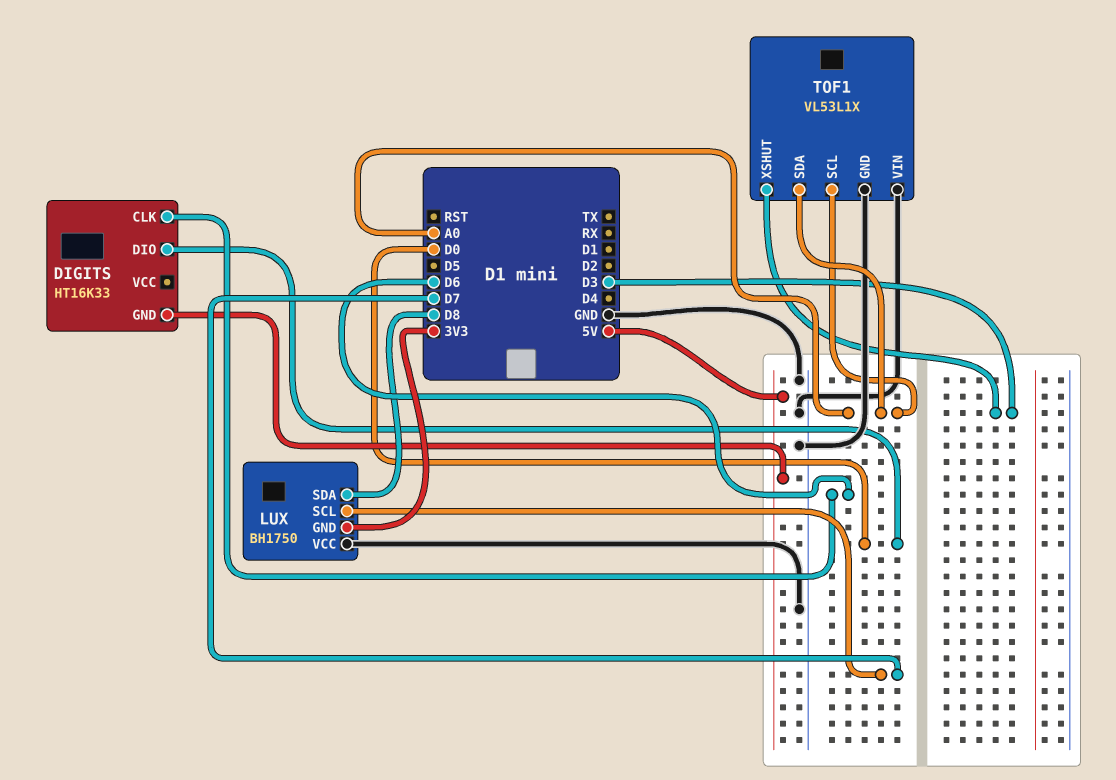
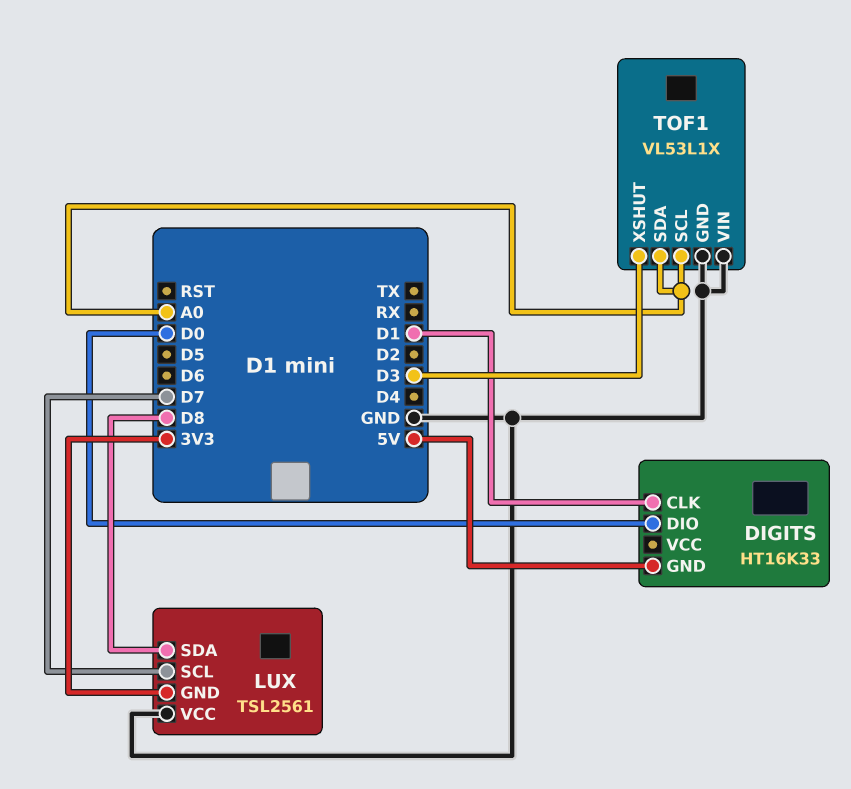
DIGITS pin CLK: D6 -> D1
LUX: BH1750 -> TSL2561

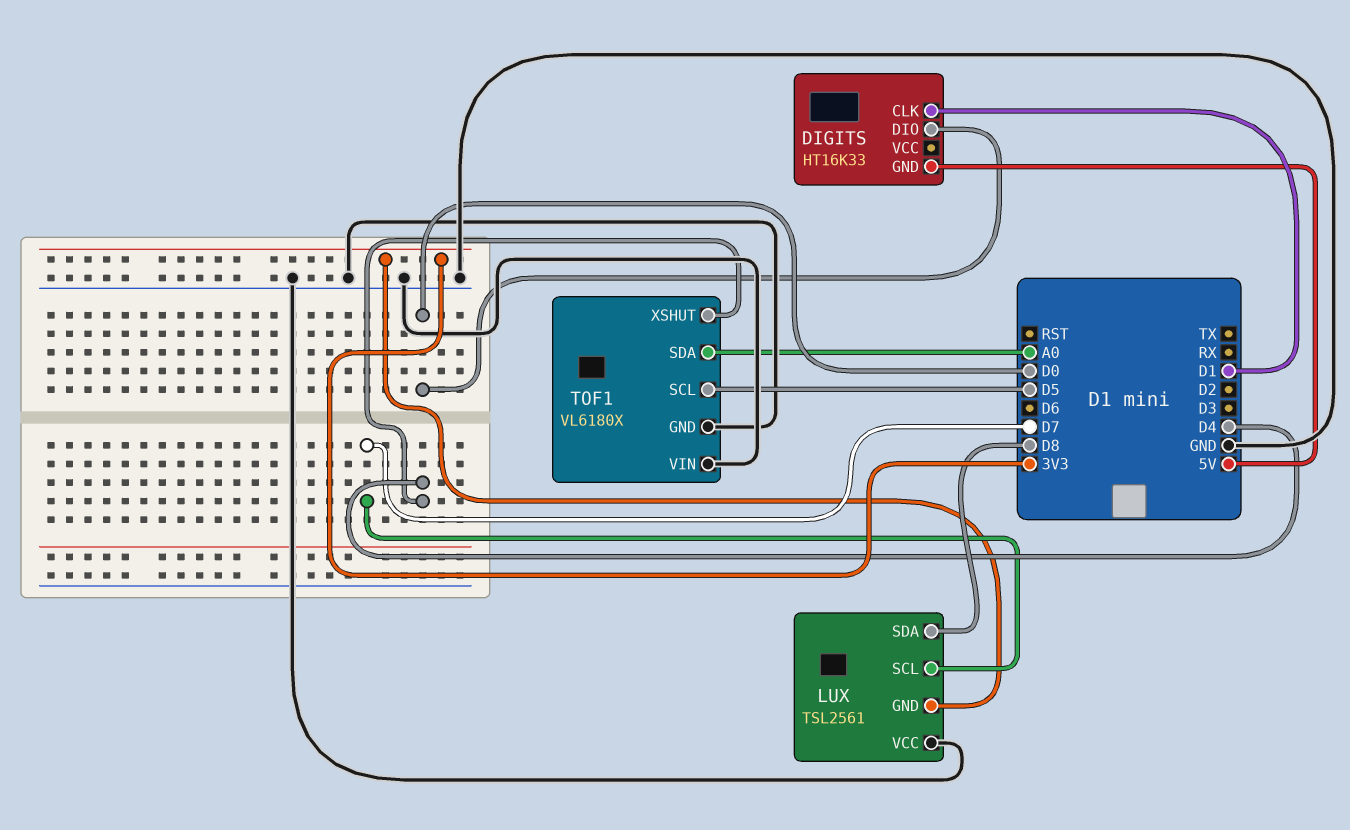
TOF1: VL53L1X -> VL6180X
TOF1 pin SCL: A0 -> D5
TOF1 pin XSHUT: D3 -> D4

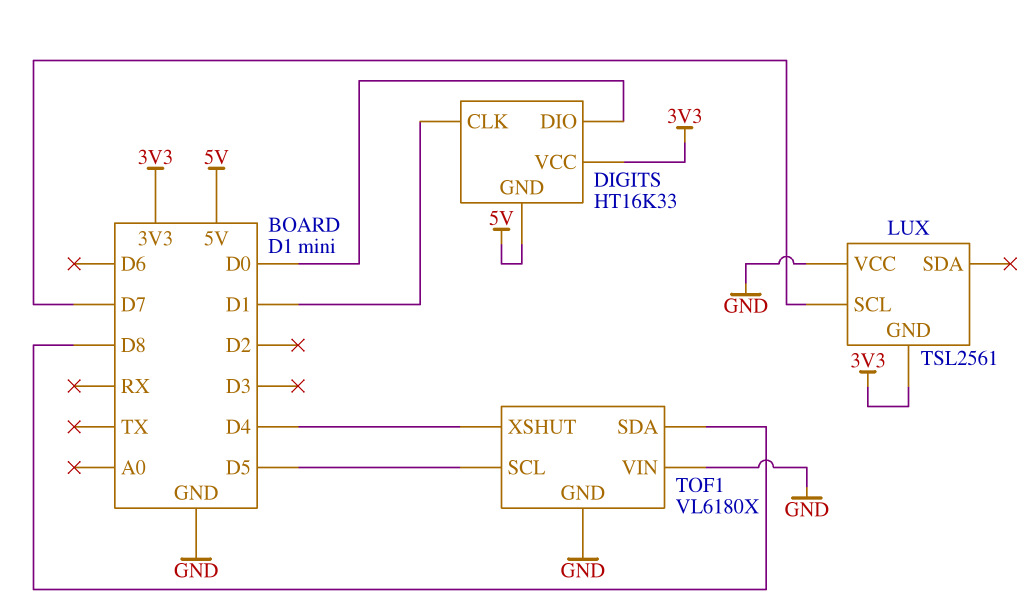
DIGITS pin VCC: none -> 3V3
LUX pin SDA: D8 -> none
TOF1 pin SDA: A0 -> D8

